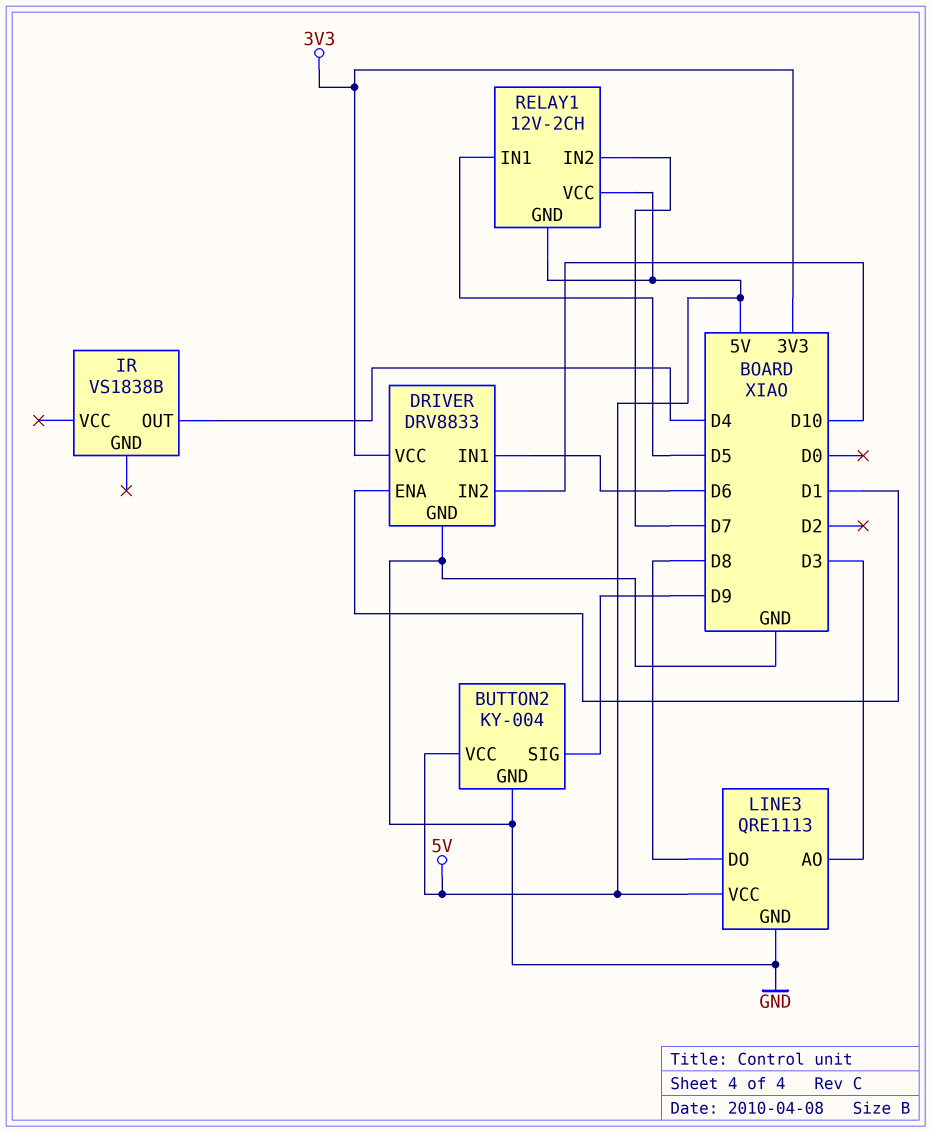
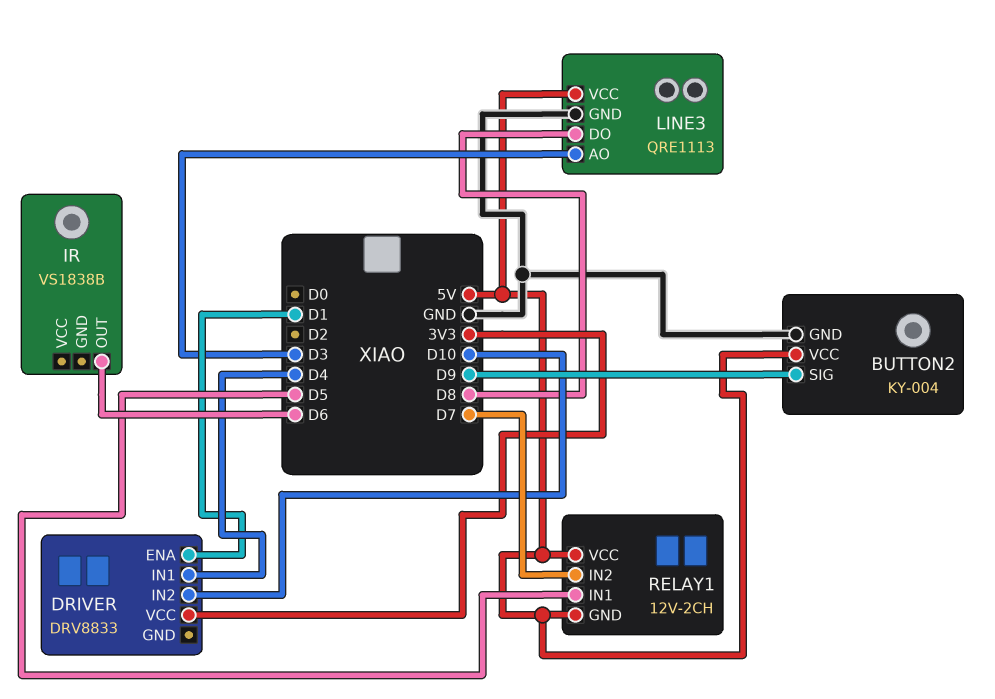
DRIVER pin GND: GND -> none
DRIVER pin IN1: D6 -> D4
IR pin OUT: D4 -> D6

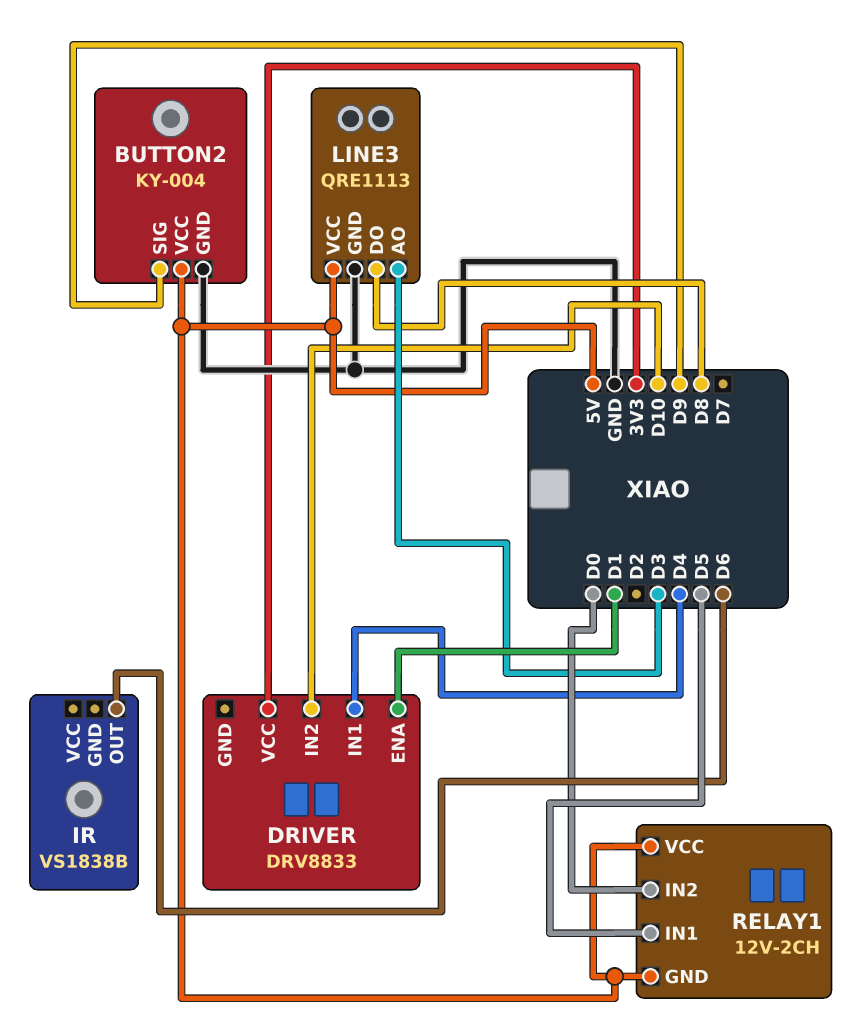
RELAY1 pin IN2: D7 -> D0

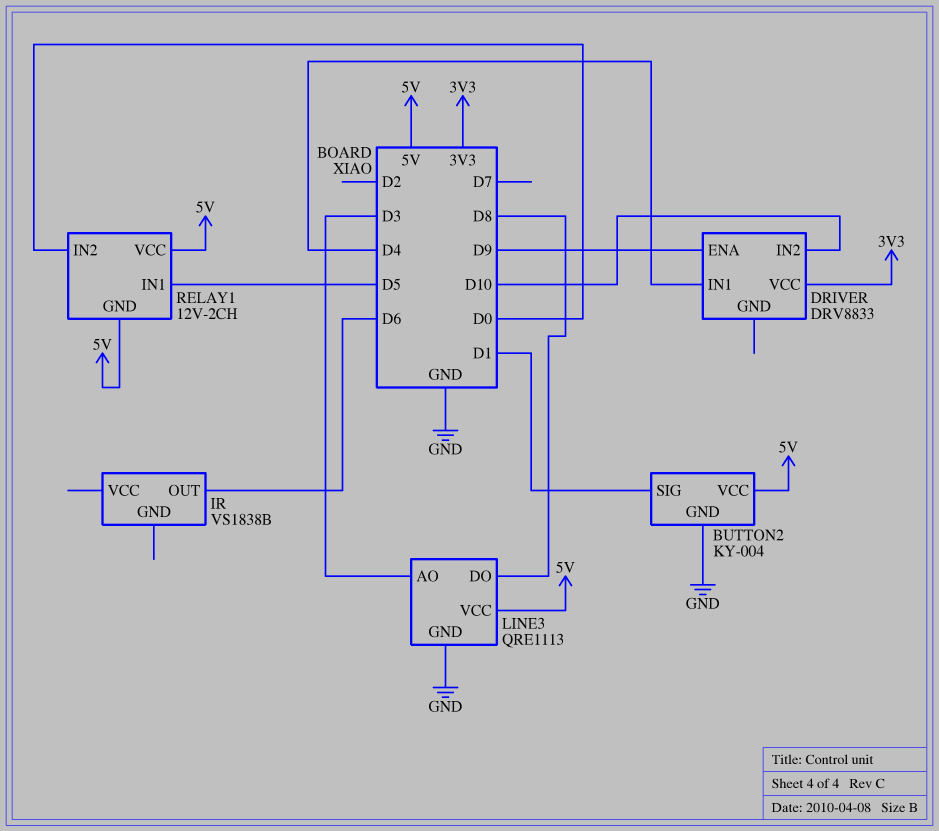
BUTTON2 pin SIG: D9 -> D1
DRIVER pin ENA: D1 -> D9

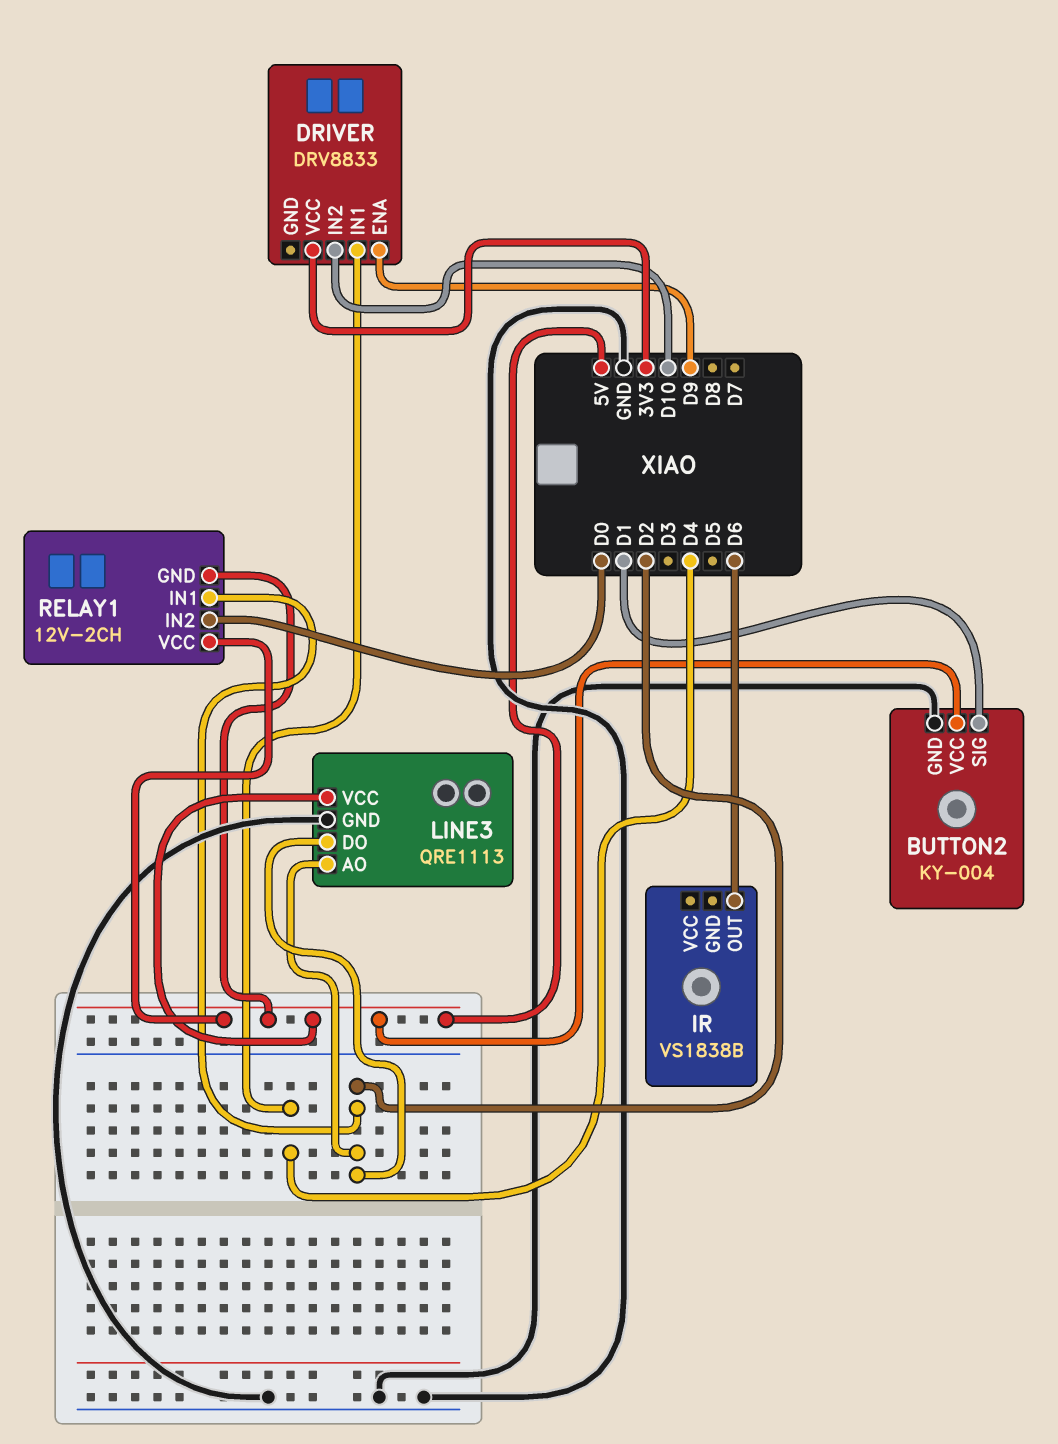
LINE3 pin AO: D3 -> D2
LINE3 pin DO: D8 -> D2
RELAY1 pin IN1: D5 -> D2

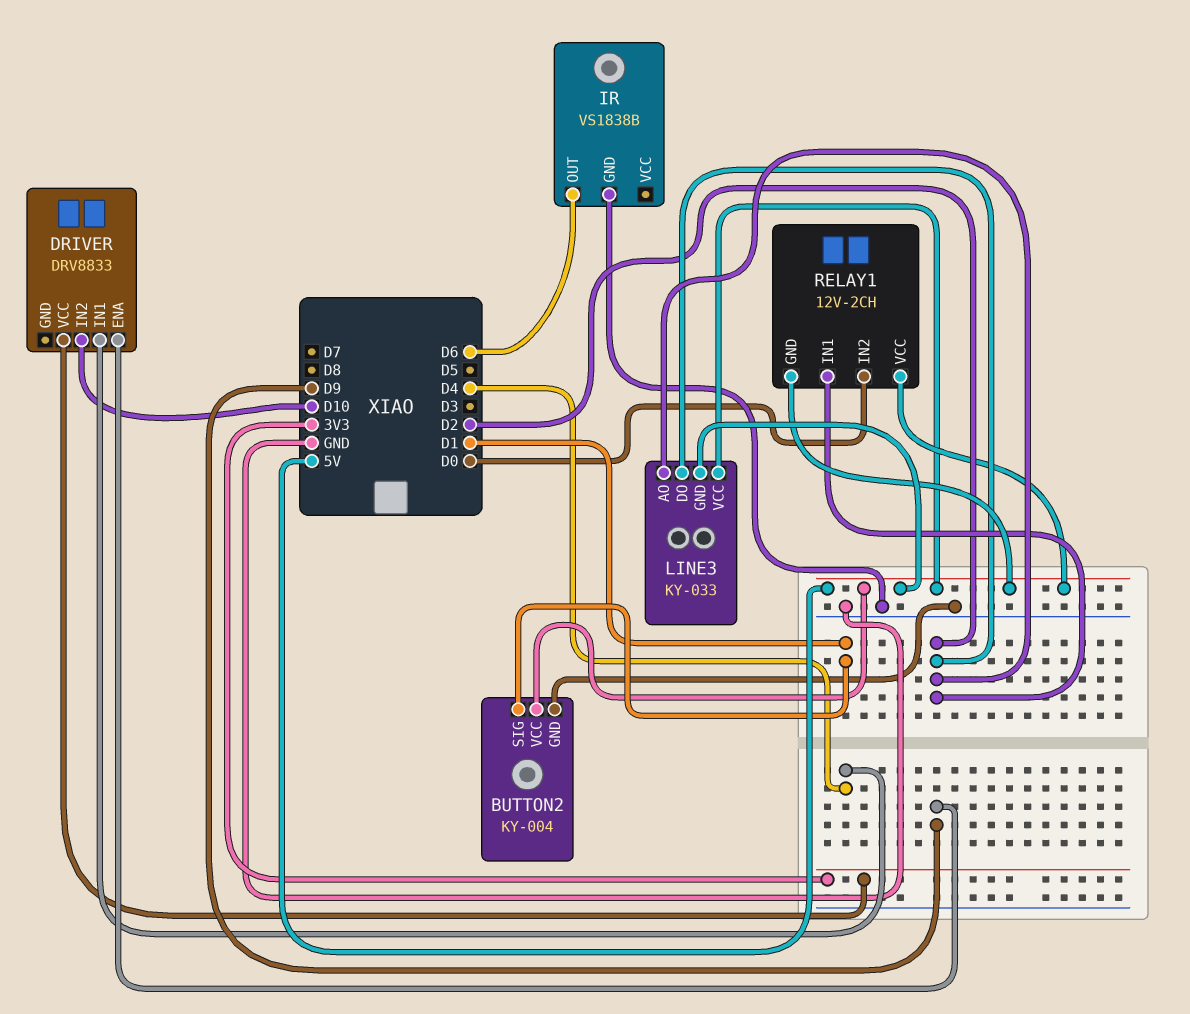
IR pin GND: none -> GND
LINE3: QRE1113 -> KY-033
LINE3 pin GND: GND -> 5V

